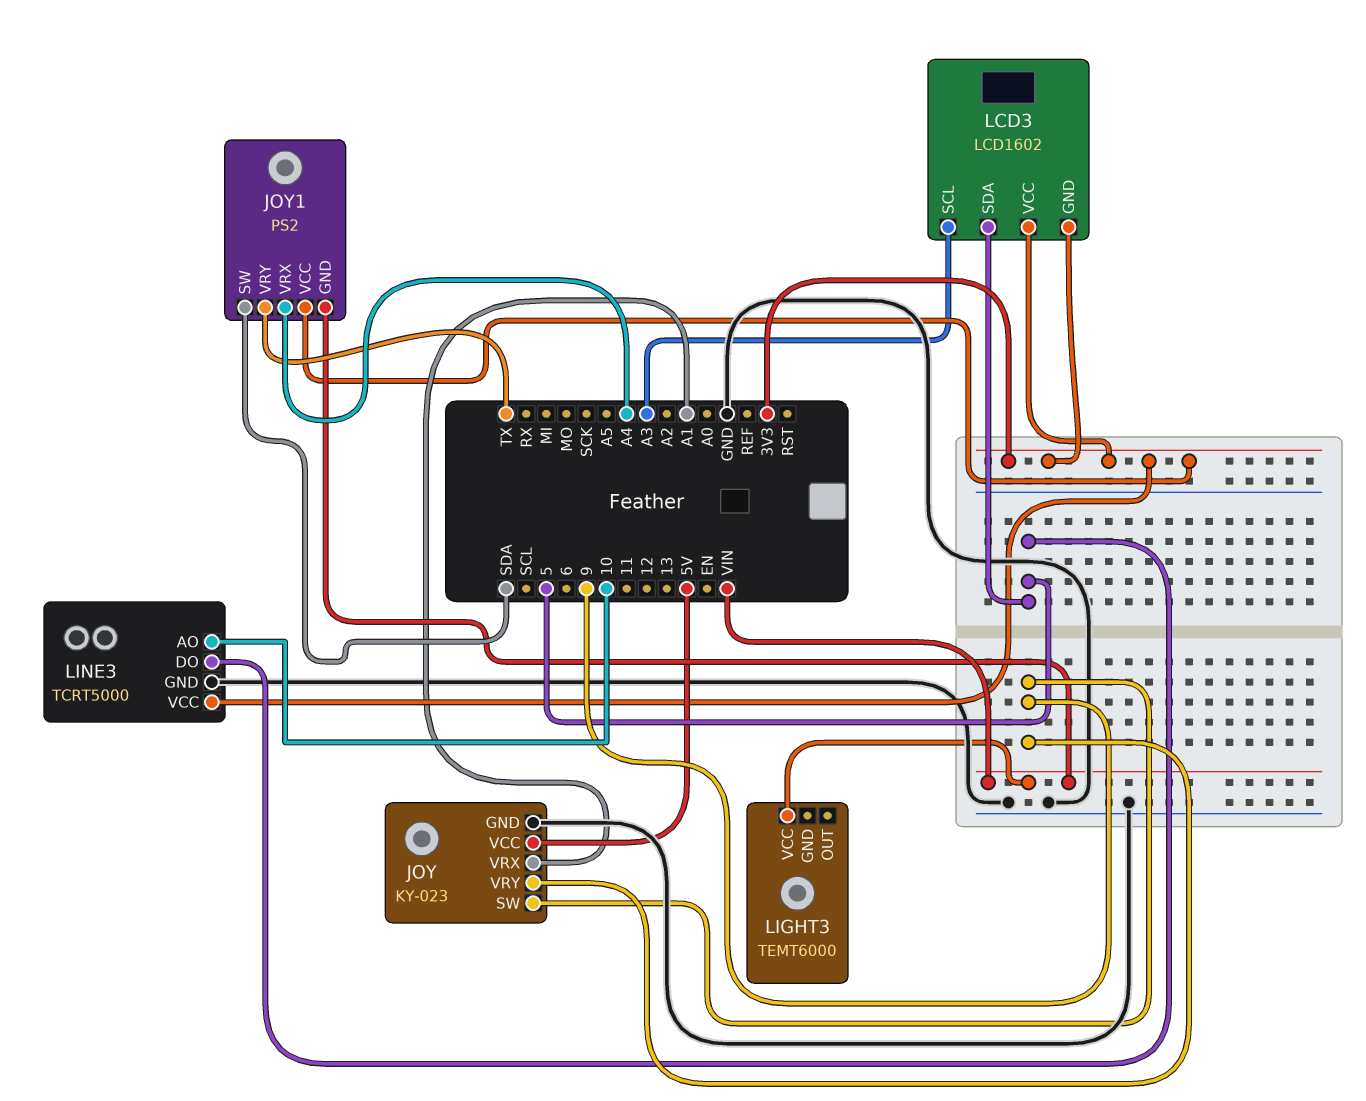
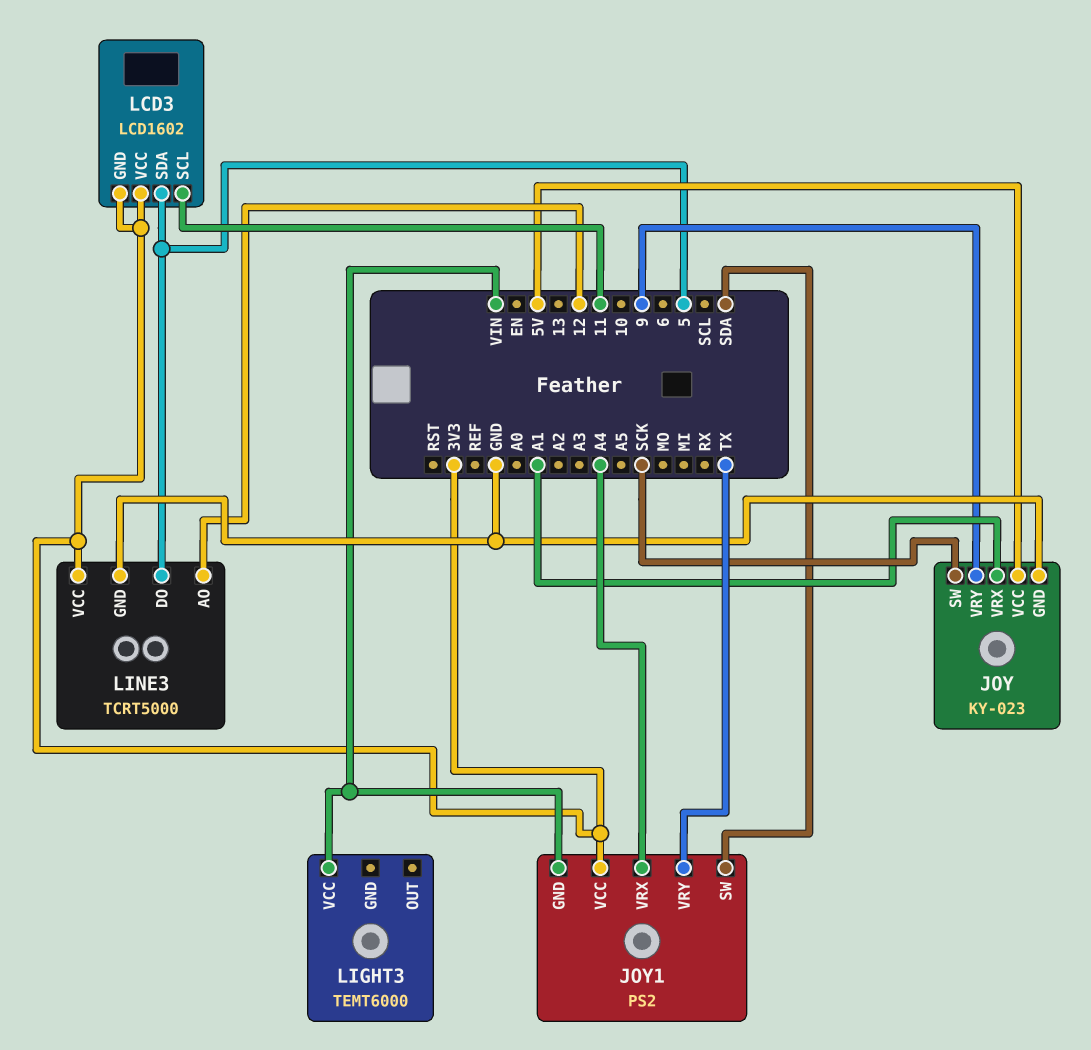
JOY pin SW: 9 -> SCK
LCD3 pin SCL: A3 -> 11
LINE3 pin AO: 10 -> 12

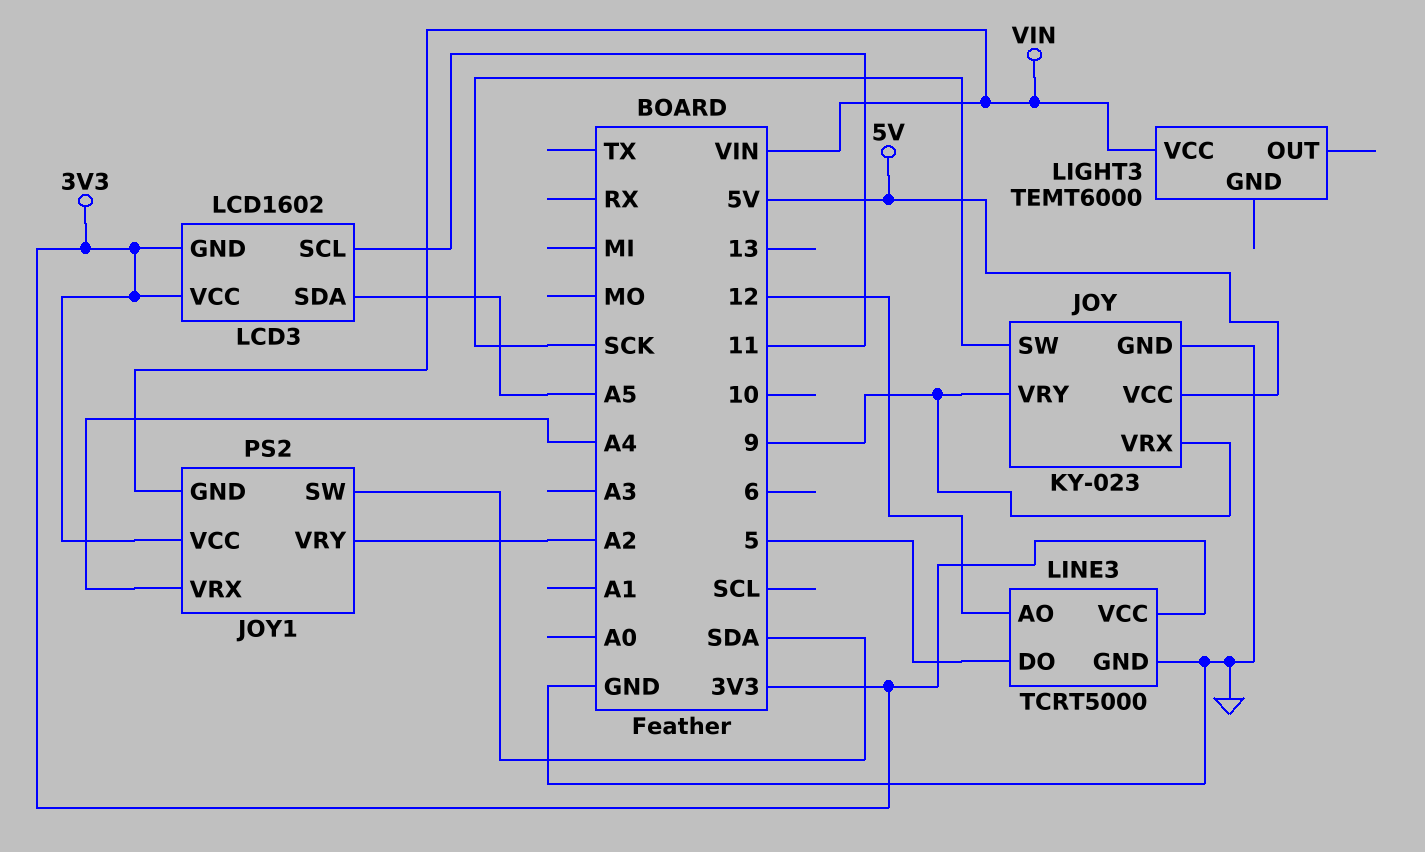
JOY pin VRX: A1 -> 9
JOY1 pin VRY: TX -> A2
LCD3 pin SDA: 5 -> A5

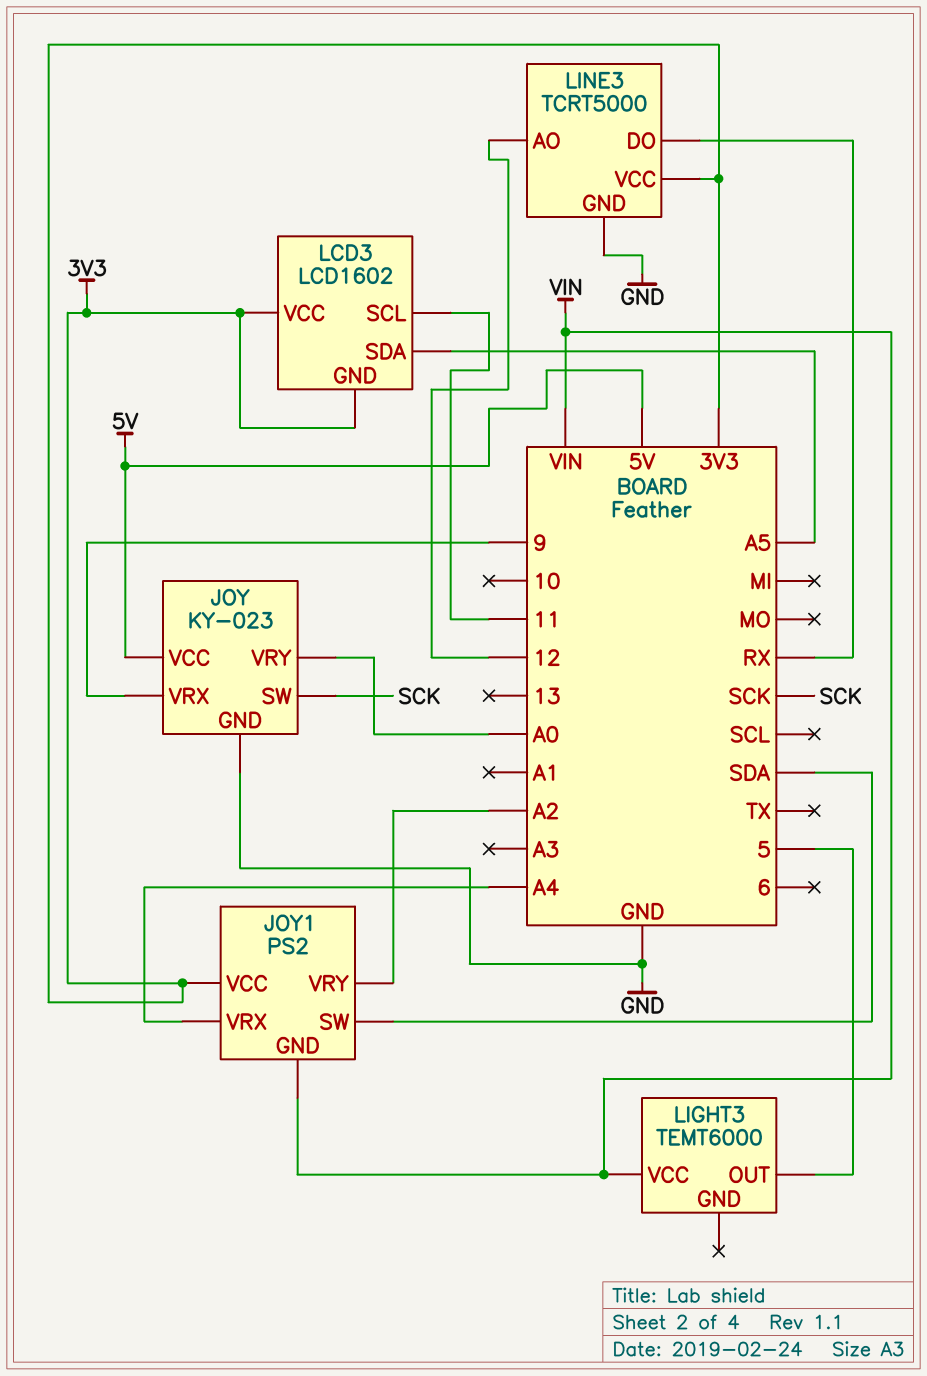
JOY pin VRY: 9 -> A0
LIGHT3 pin OUT: none -> 5
LINE3 pin DO: 5 -> RX

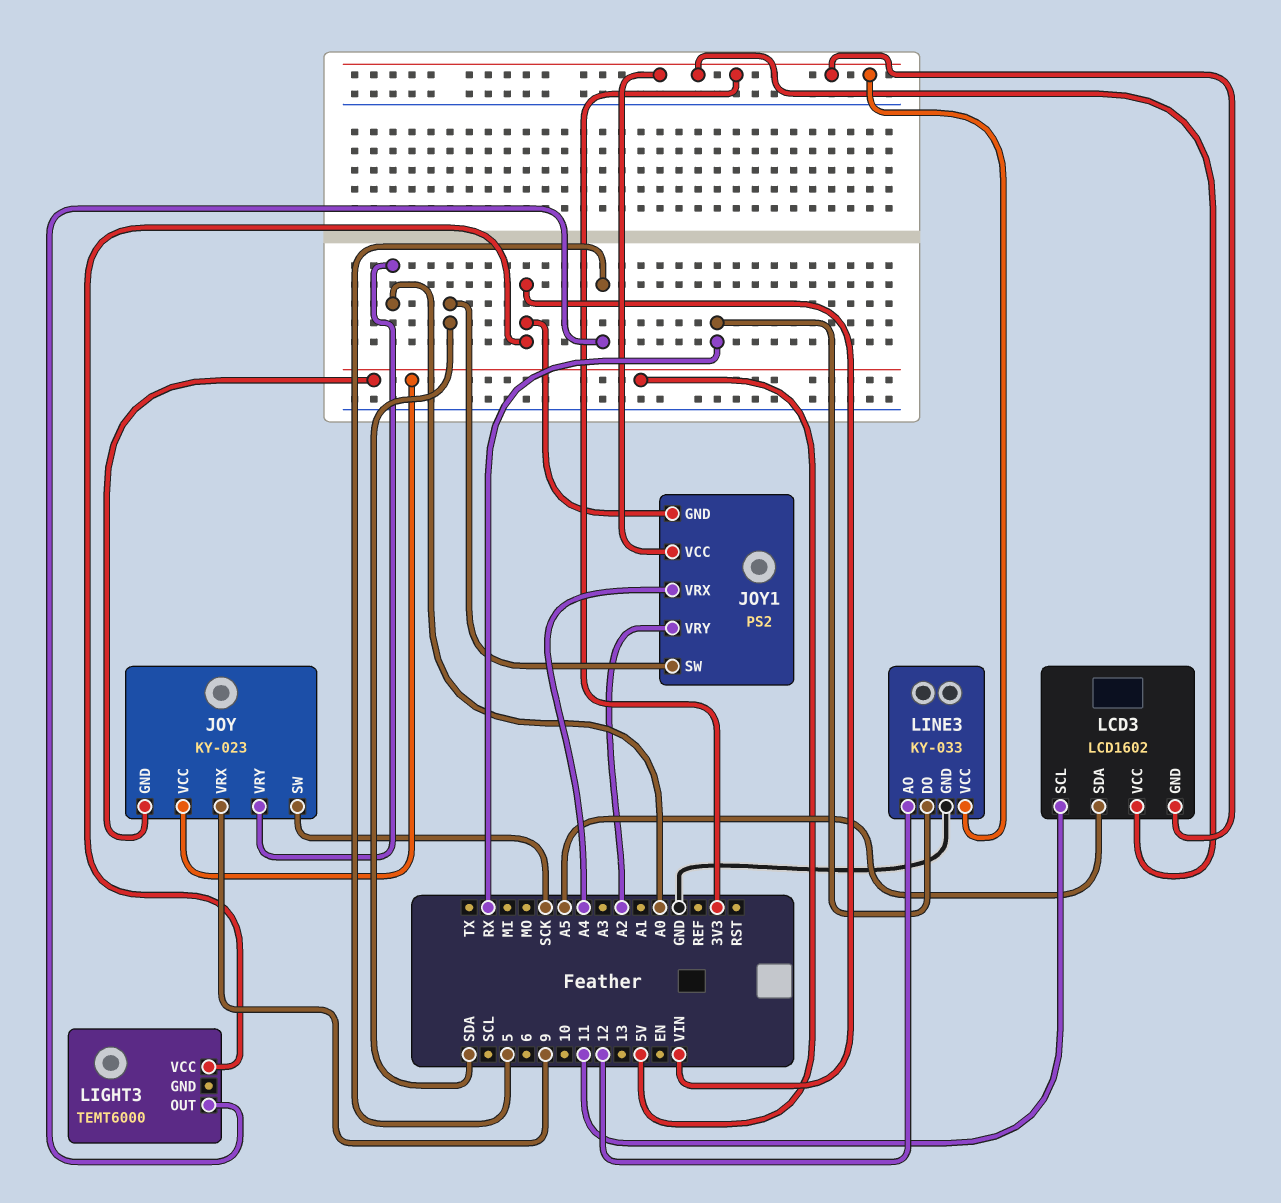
JOY pin GND: GND -> 5V
LINE3: TCRT5000 -> KY-033

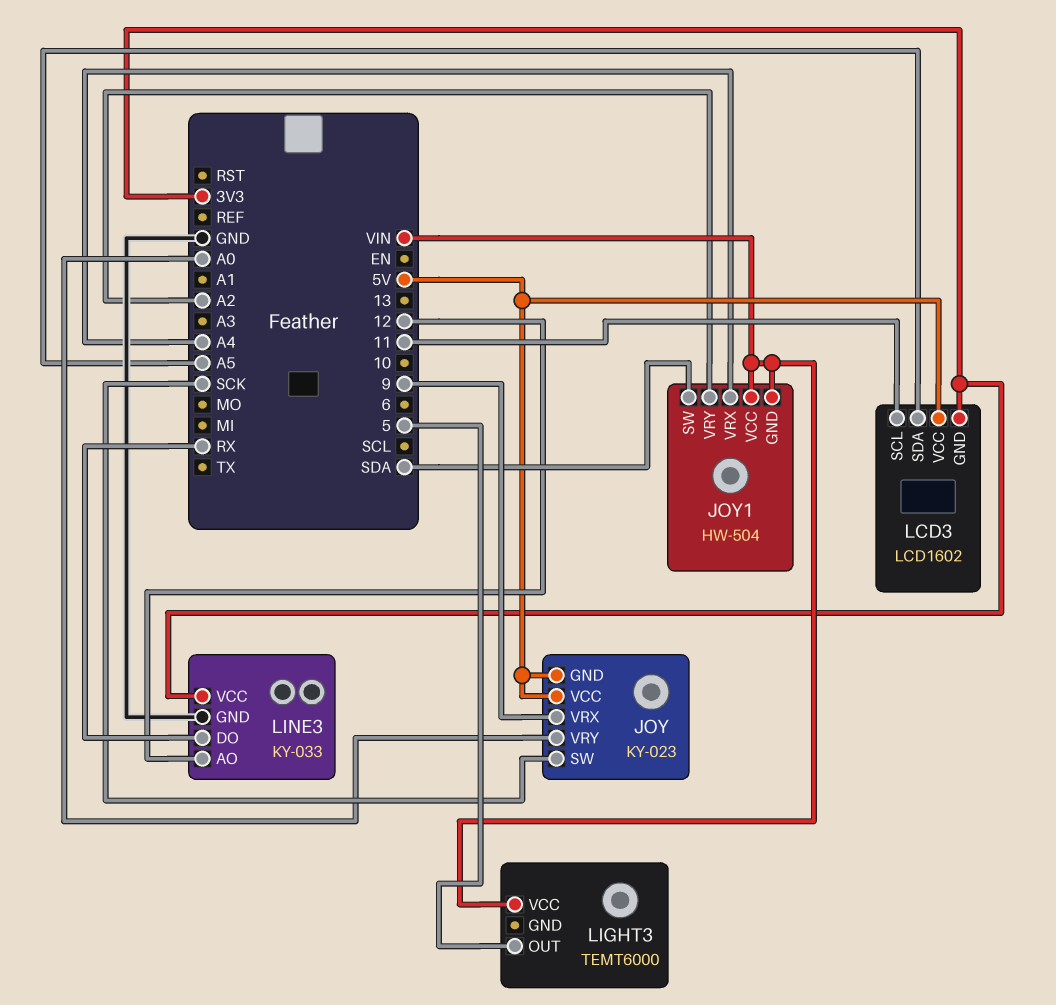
JOY1: PS2 -> HW-504
JOY1 pin VCC: 3V3 -> VIN
LCD3 pin VCC: 3V3 -> 5V

